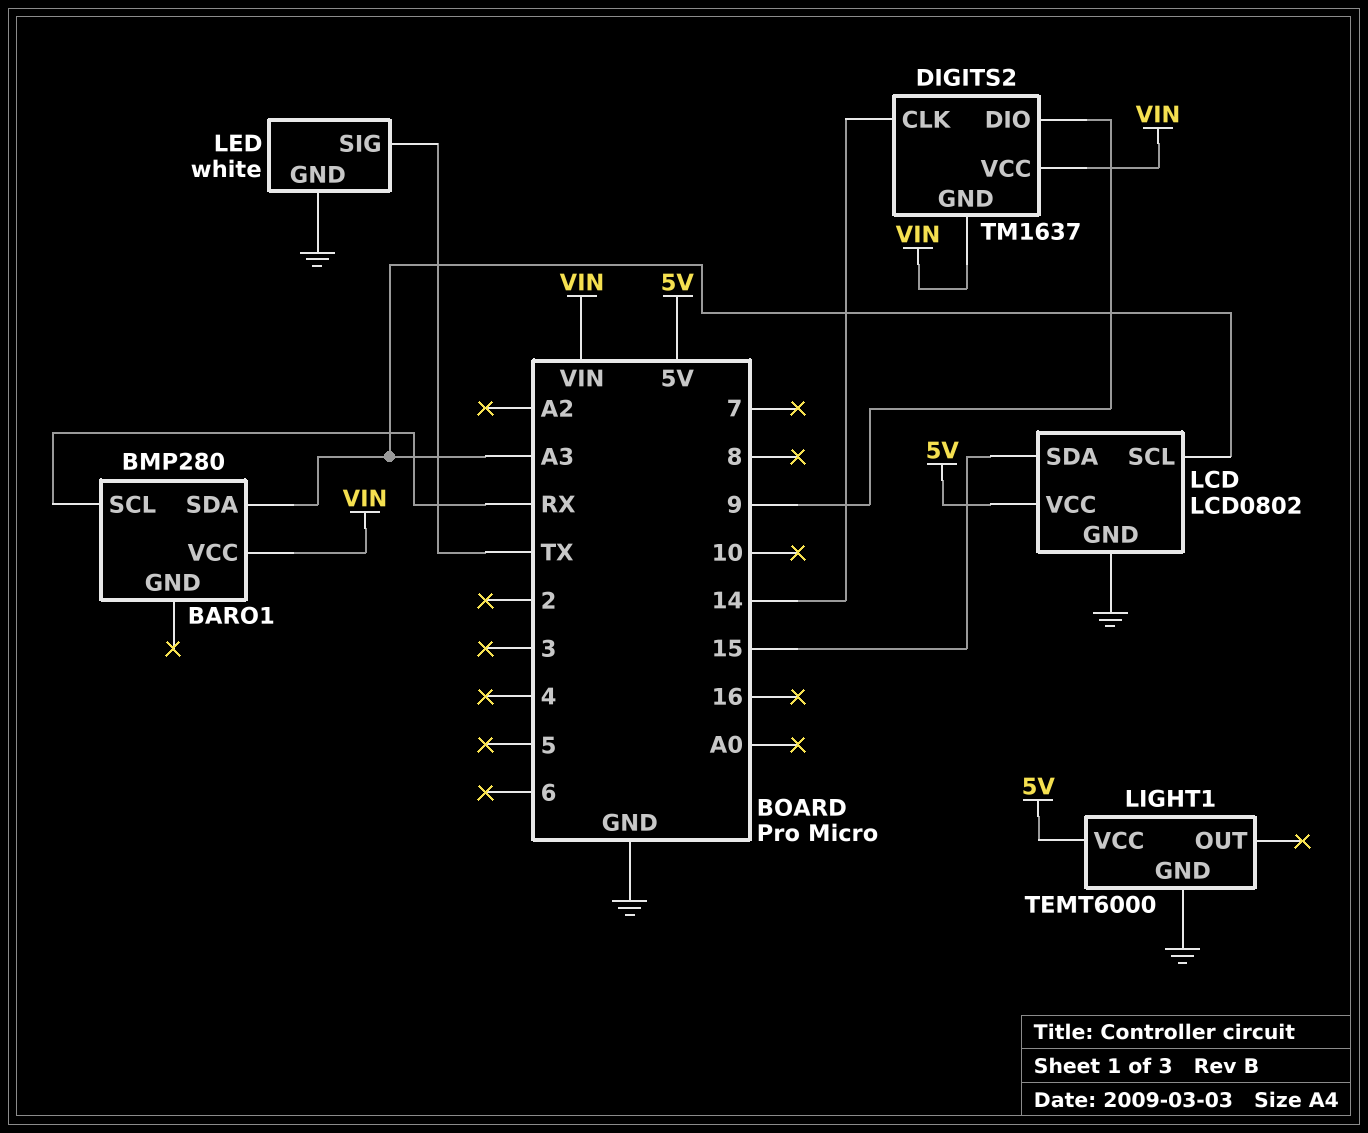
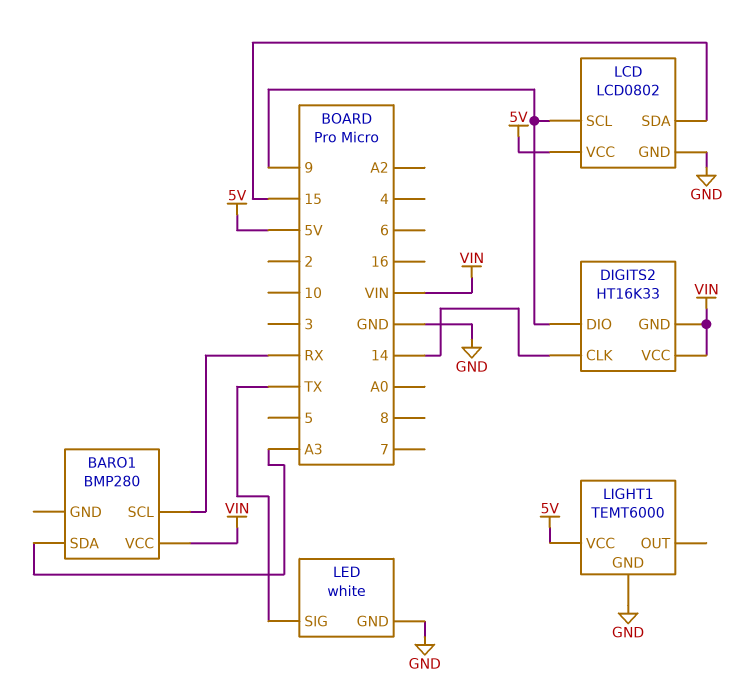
DIGITS2: TM1637 -> HT16K33
LCD pin SCL: A3 -> 9

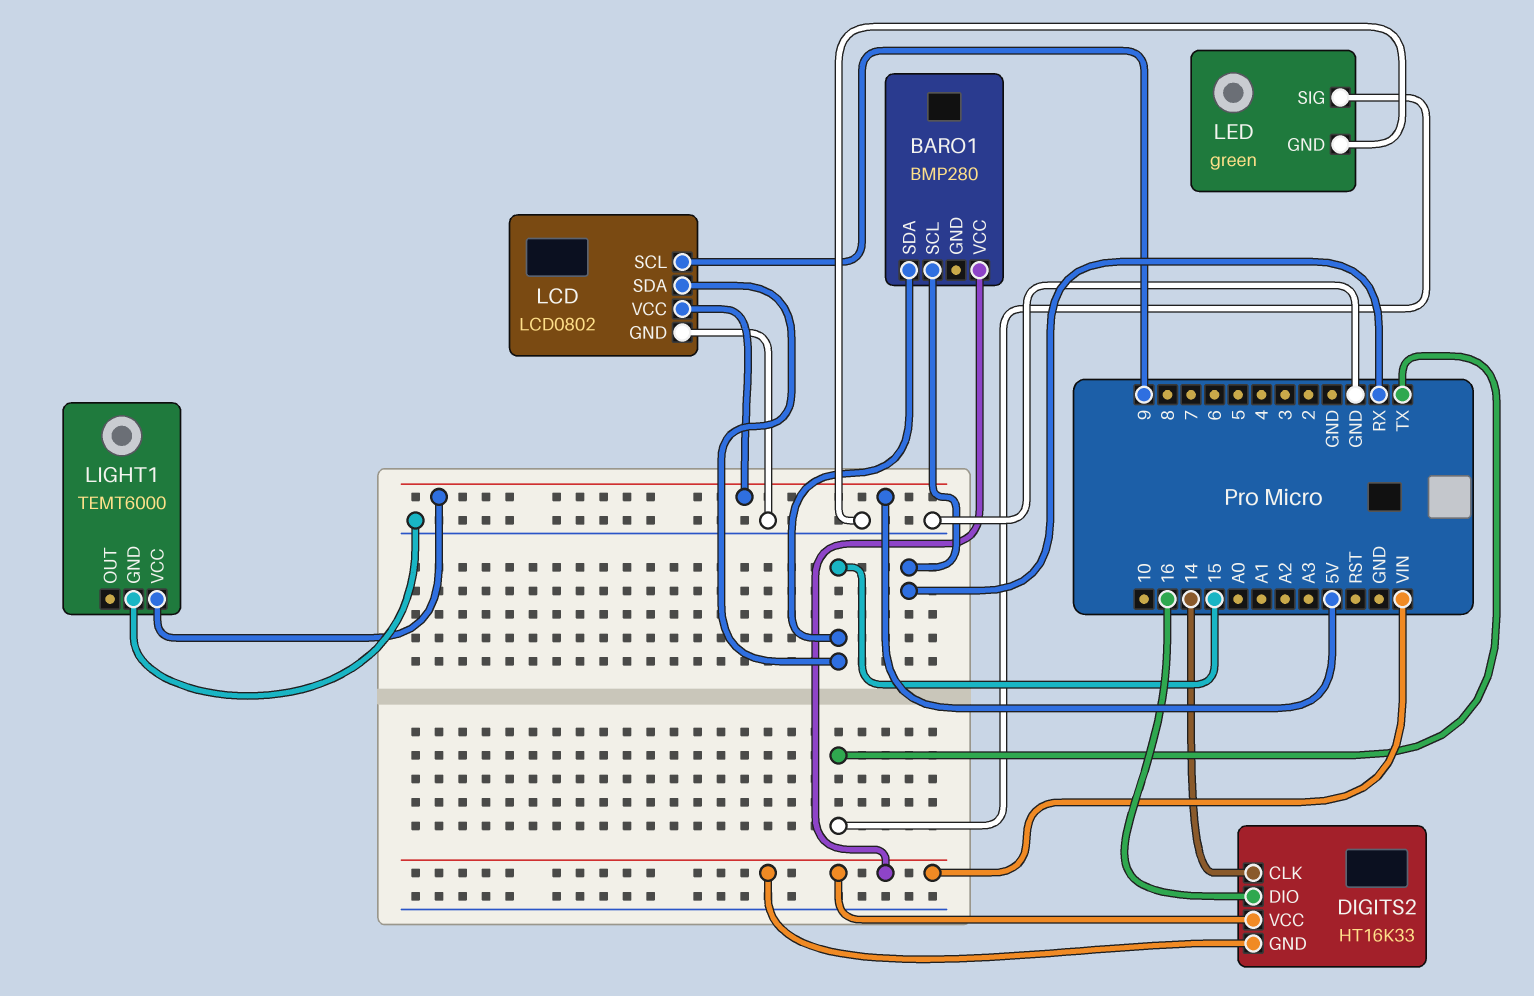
BARO1 pin SDA: A3 -> 15
DIGITS2 pin DIO: 9 -> 16
LED: white -> green

